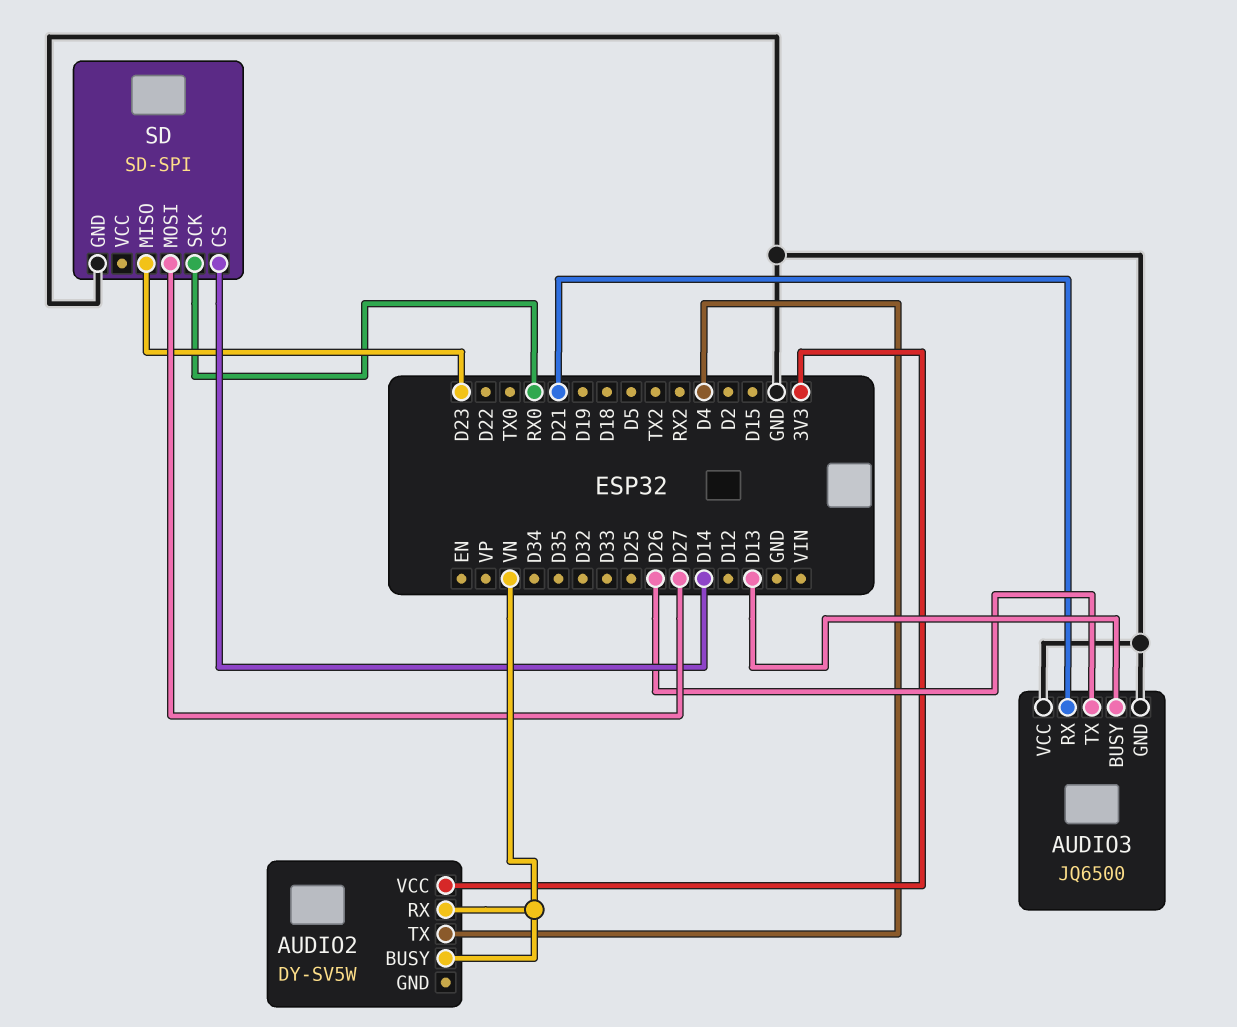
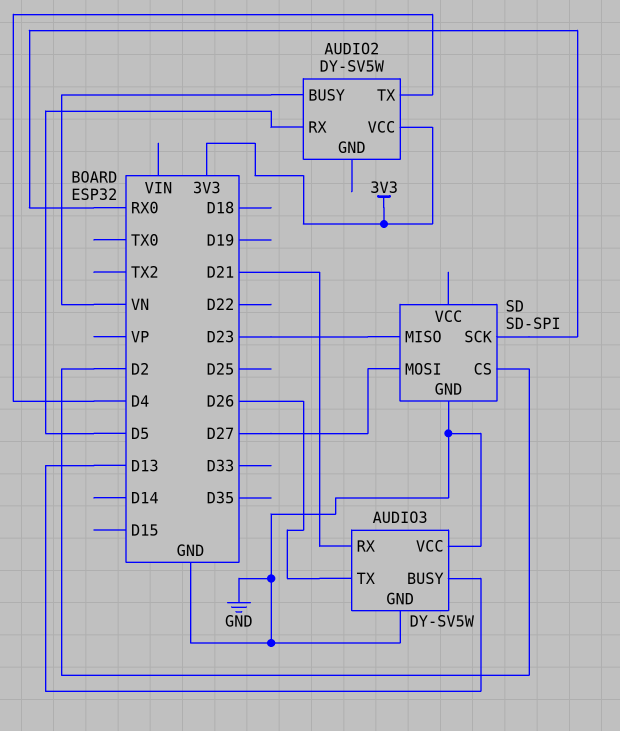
AUDIO2 pin RX: VN -> D5
AUDIO3: JQ6500 -> DY-SV5W
SD pin CS: D14 -> D2

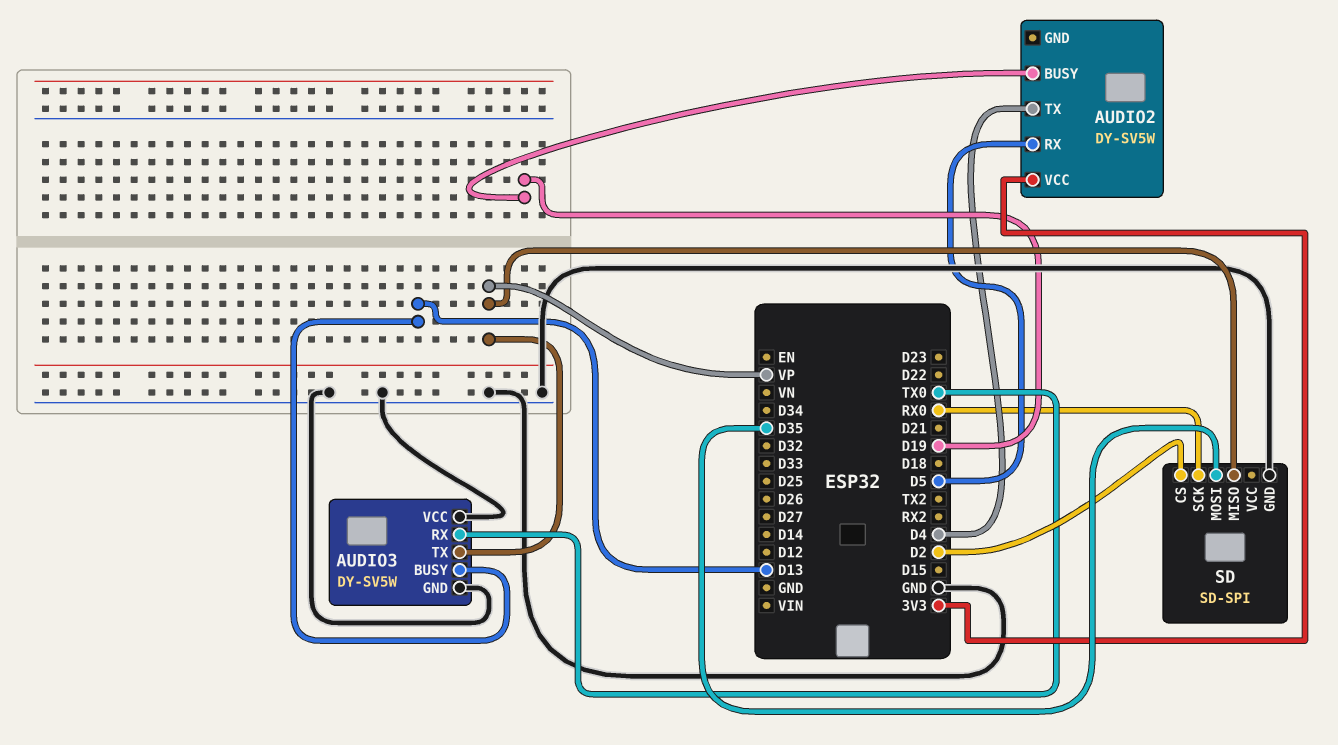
AUDIO2 pin BUSY: VN -> D19
AUDIO3 pin RX: D21 -> TX0
AUDIO3 pin TX: D26 -> VP
SD pin MISO: D23 -> VP
SD pin MOSI: D27 -> D35

